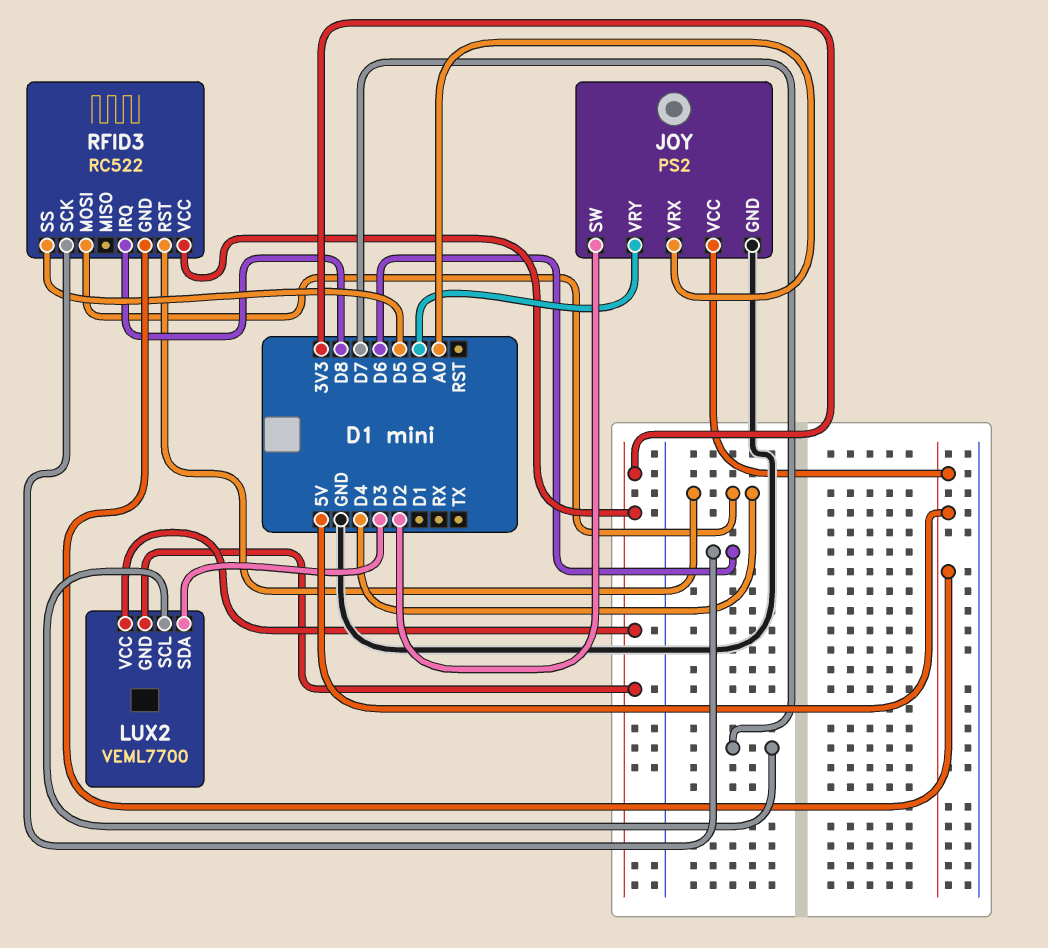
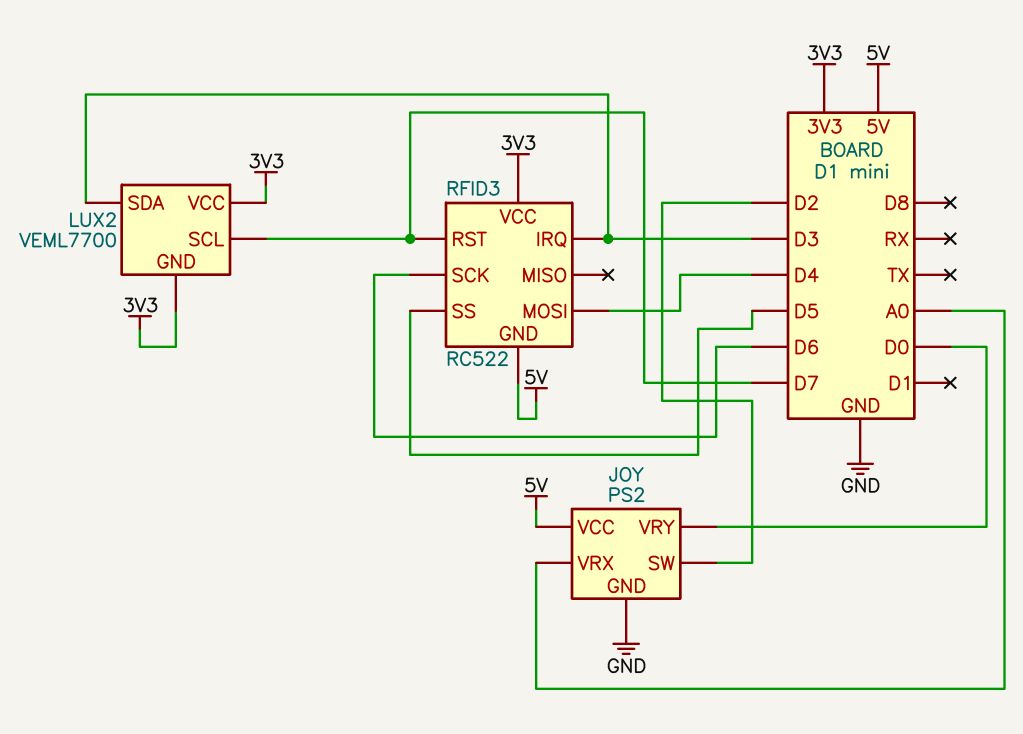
RFID3 pin IRQ: D8 -> D3
RFID3 pin RST: D4 -> D7

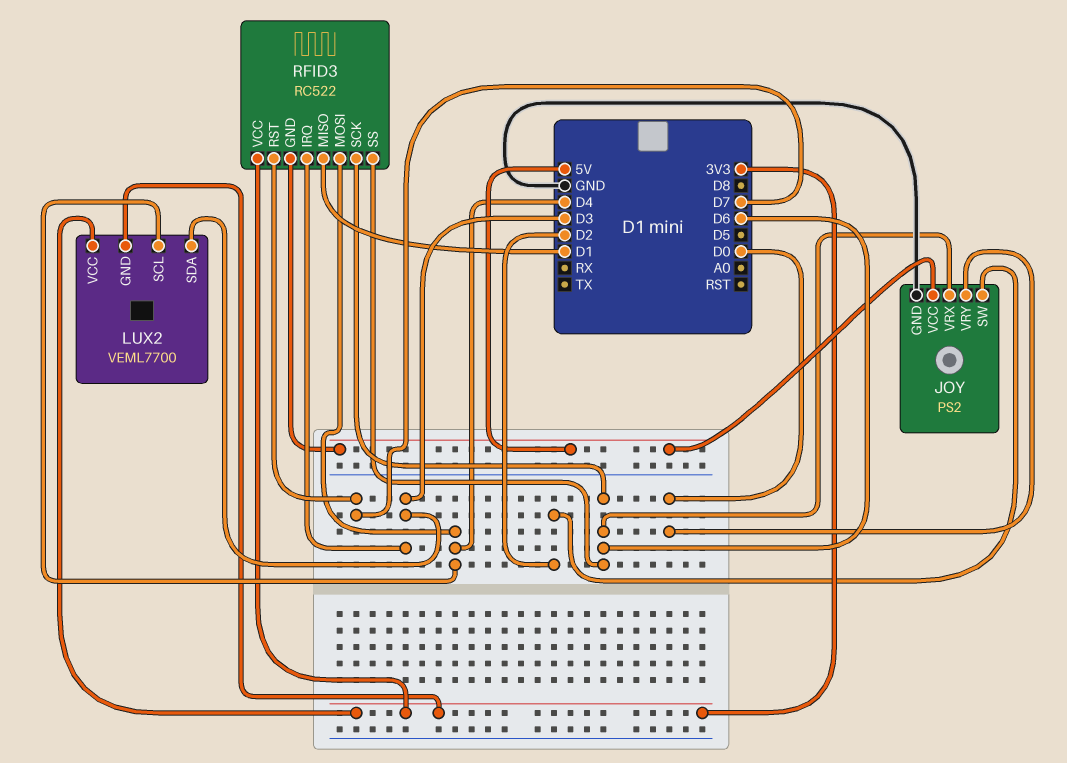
JOY pin VRX: A0 -> D6
LUX2 pin SCL: D7 -> D4
RFID3 pin MISO: none -> D1
RFID3 pin SS: D5 -> D6

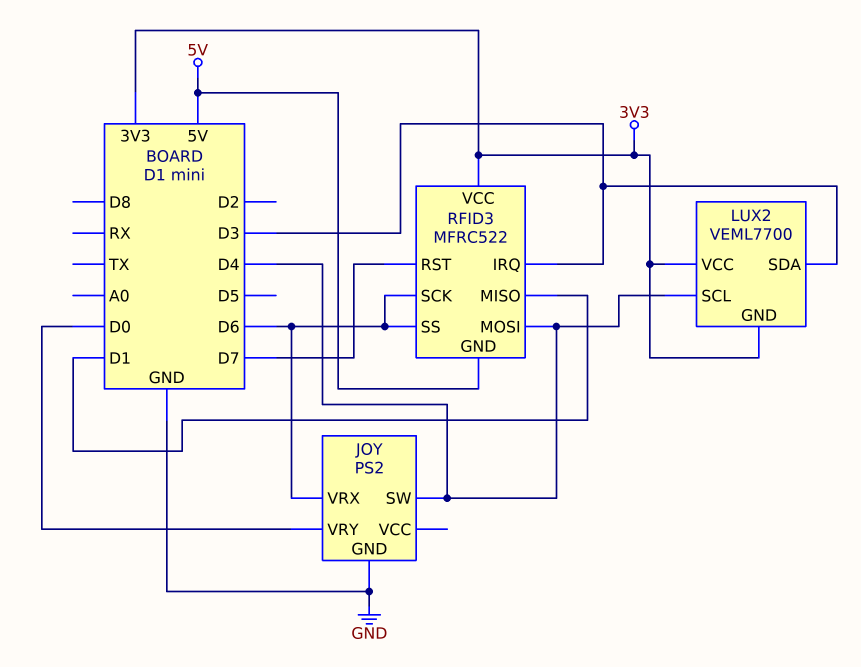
JOY pin SW: D2 -> D4
JOY pin VCC: 5V -> none
RFID3: RC522 -> MFRC522

